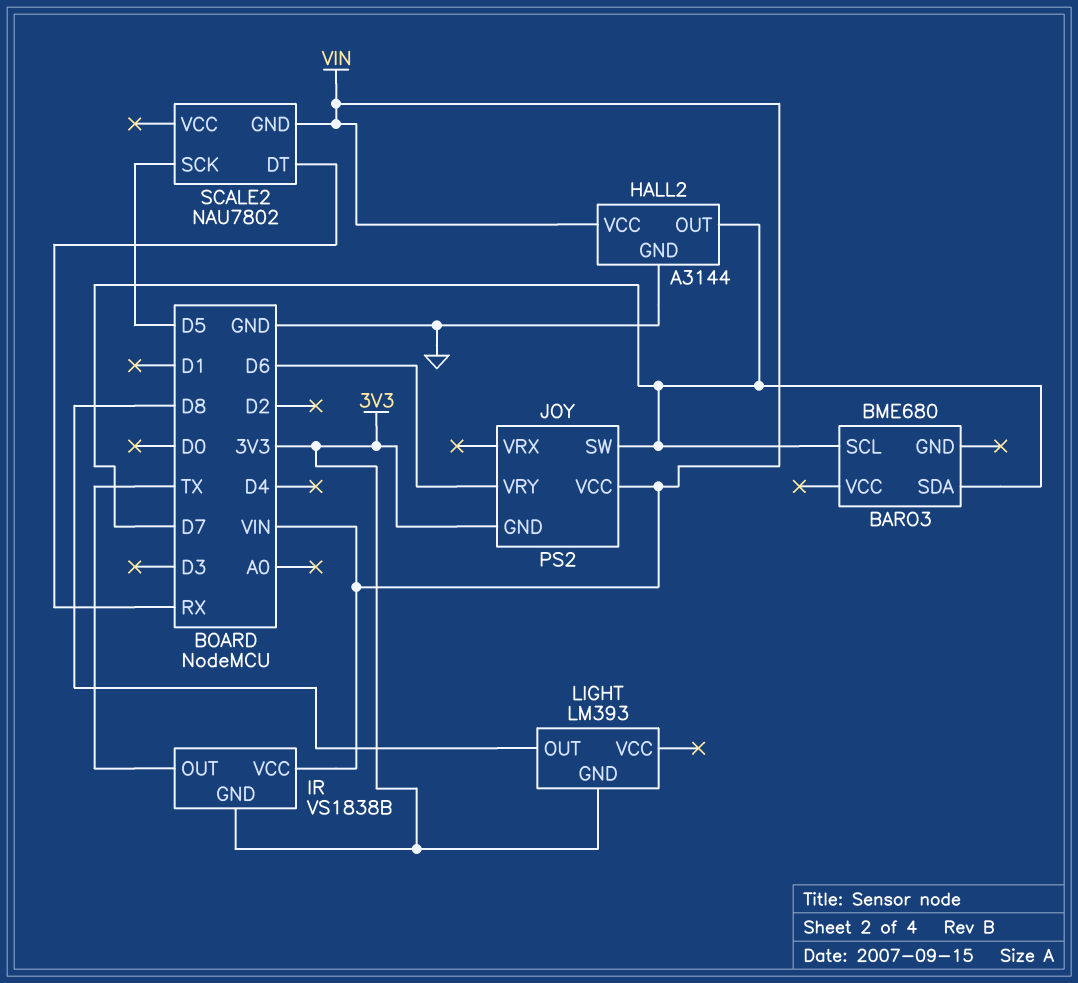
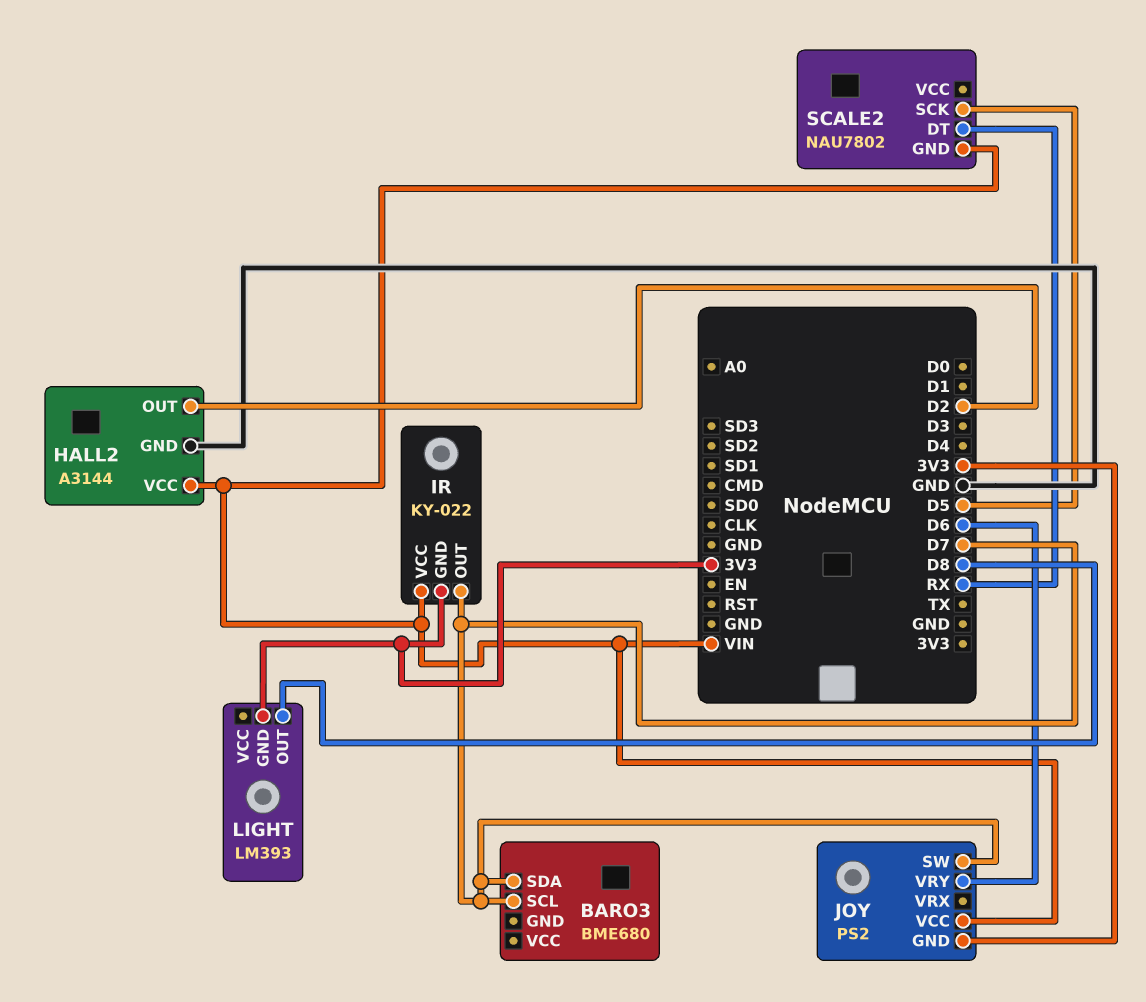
HALL2 pin OUT: D7 -> D2
IR: VS1838B -> KY-022
IR pin OUT: TX -> D7

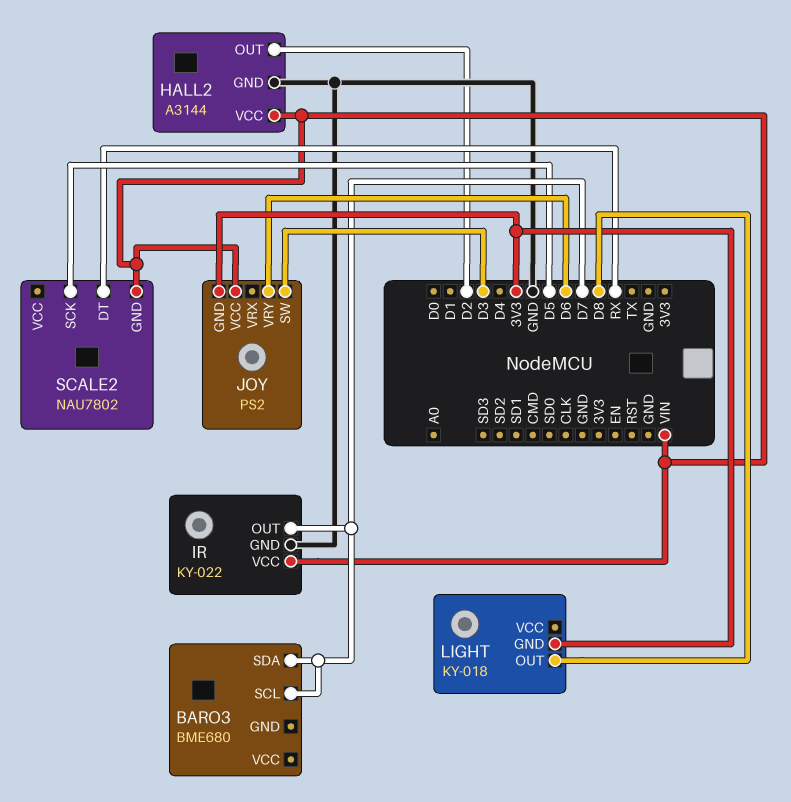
IR pin GND: 3V3 -> GND
JOY pin SW: D7 -> D3
LIGHT: LM393 -> KY-018

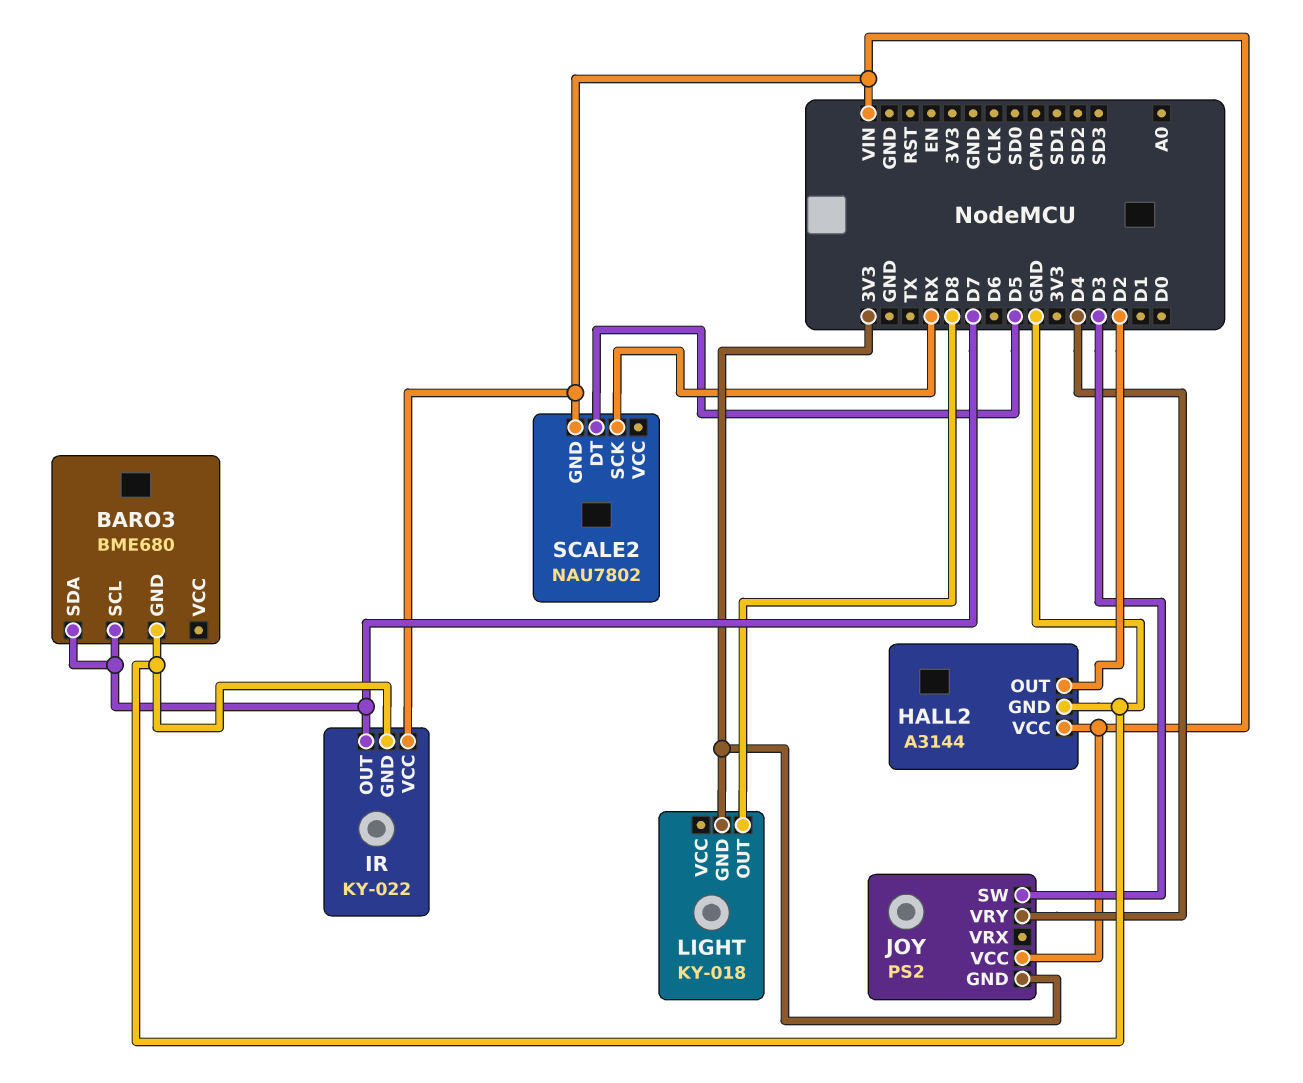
BARO3 pin GND: none -> GND
JOY pin VRY: D6 -> D4
SCALE2 pin DT: RX -> D5
SCALE2 pin SCK: D5 -> RX

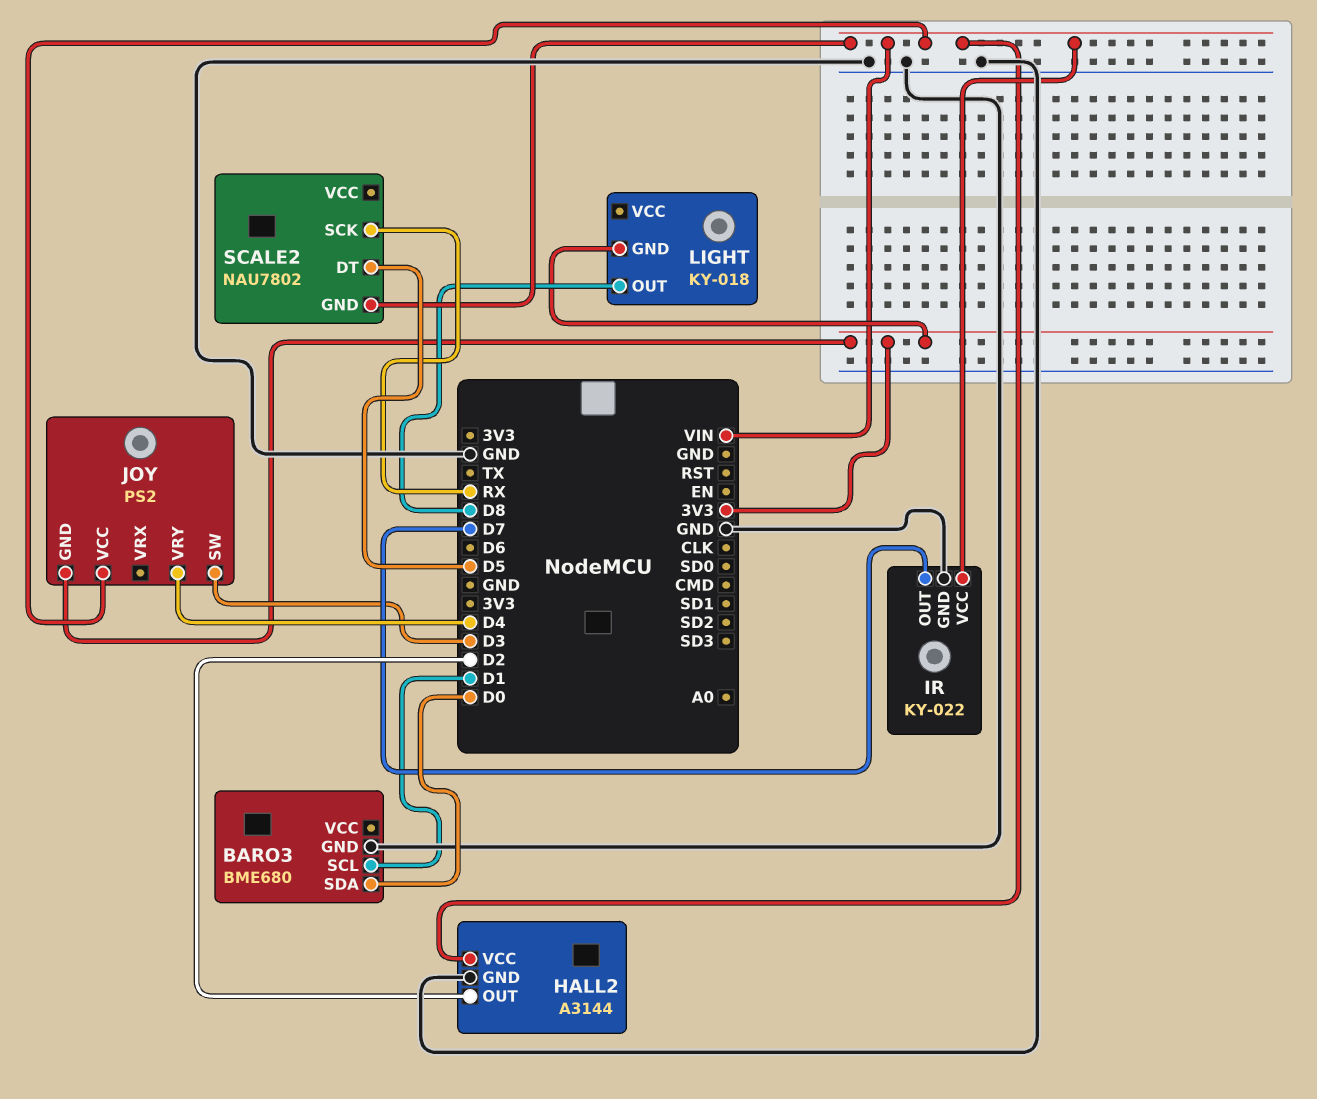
BARO3 pin SCL: D7 -> D1
BARO3 pin SDA: D7 -> D0

